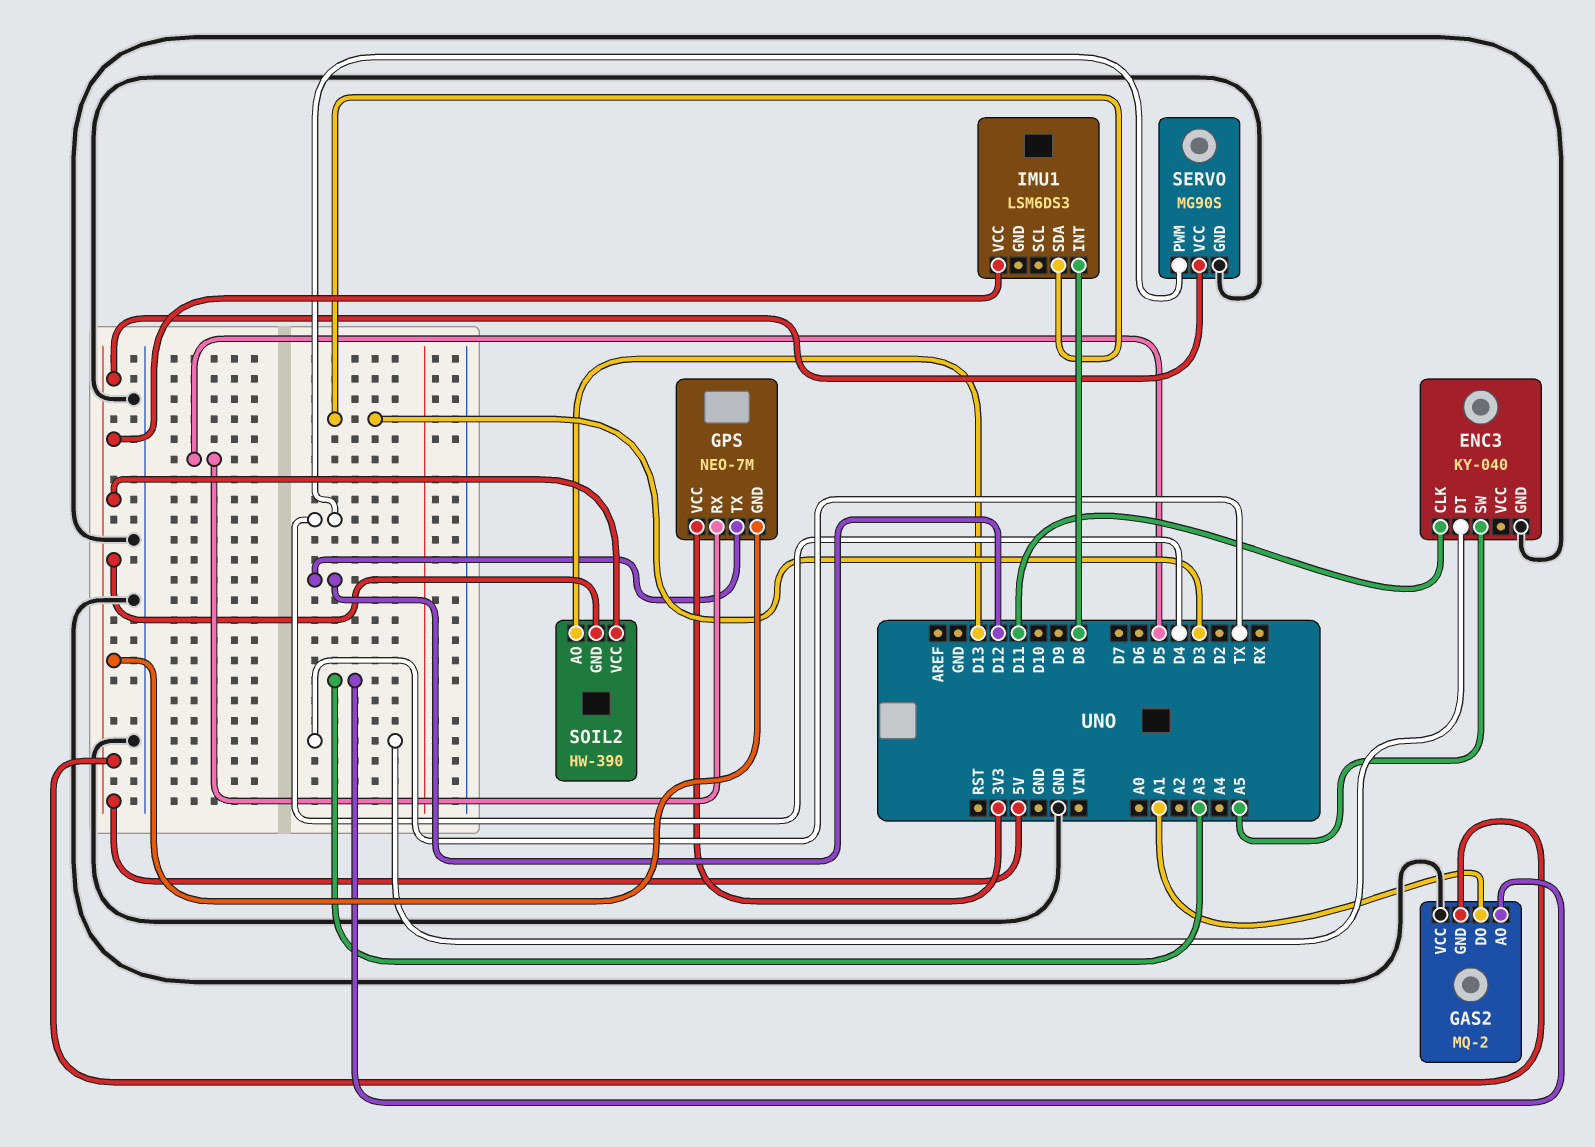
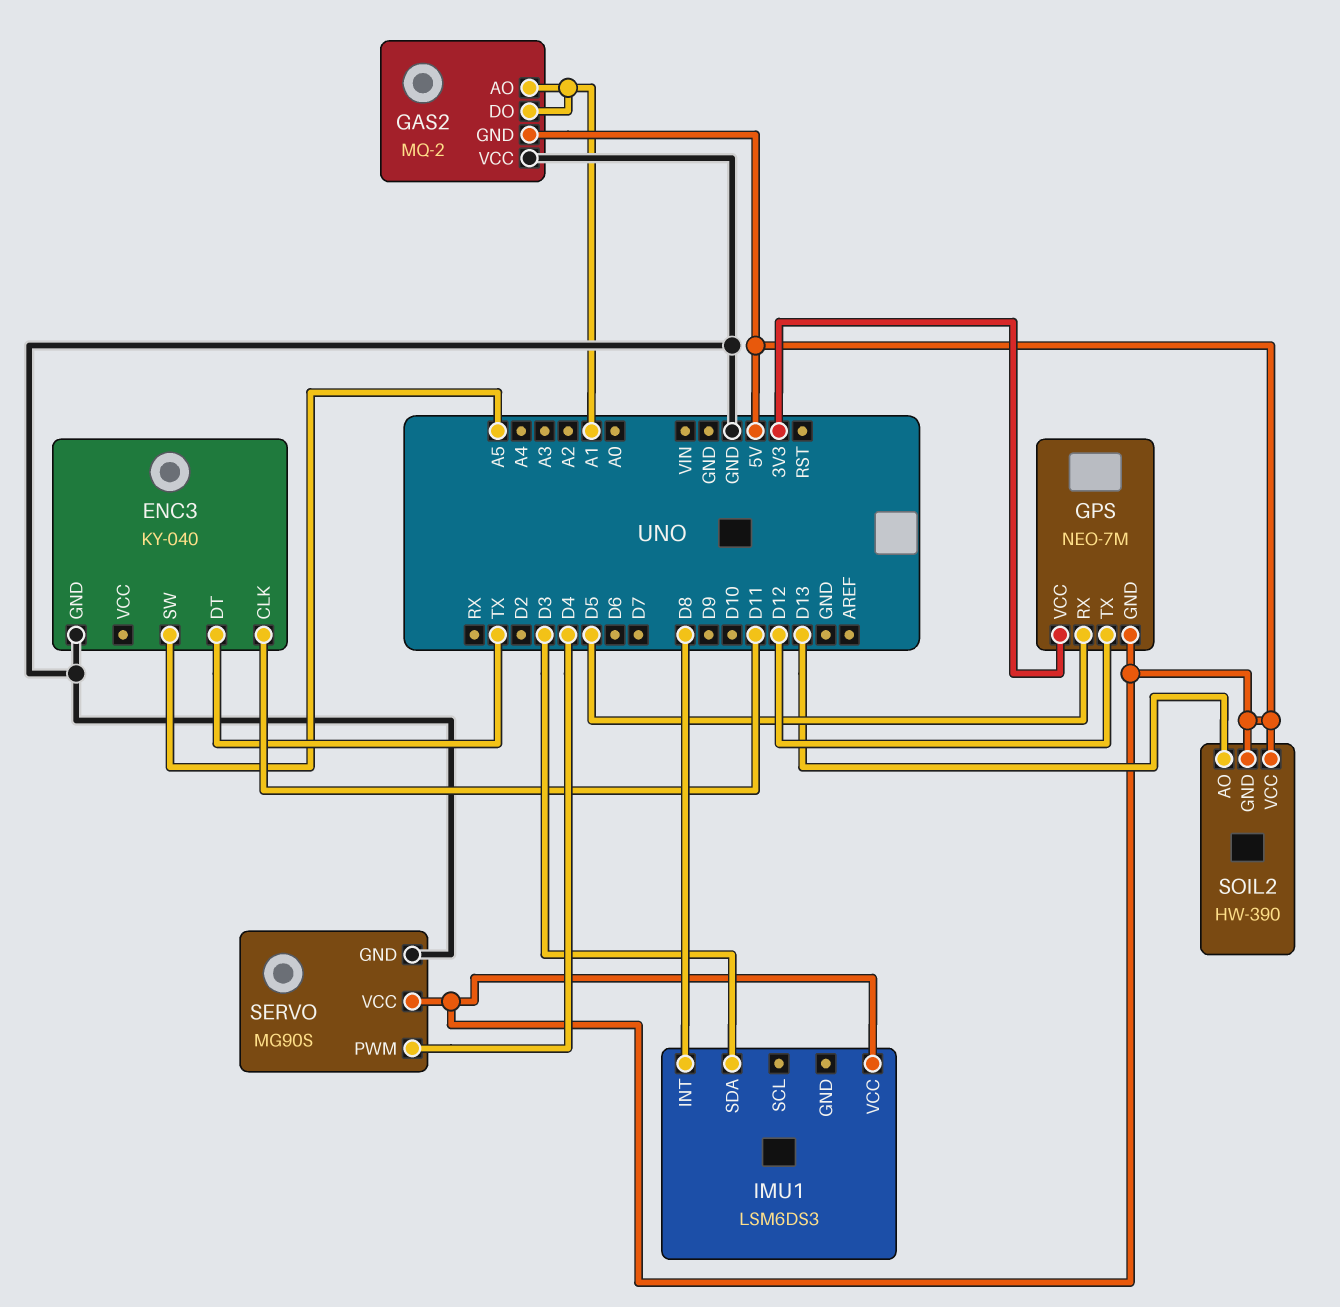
GAS2 pin AO: A3 -> A1

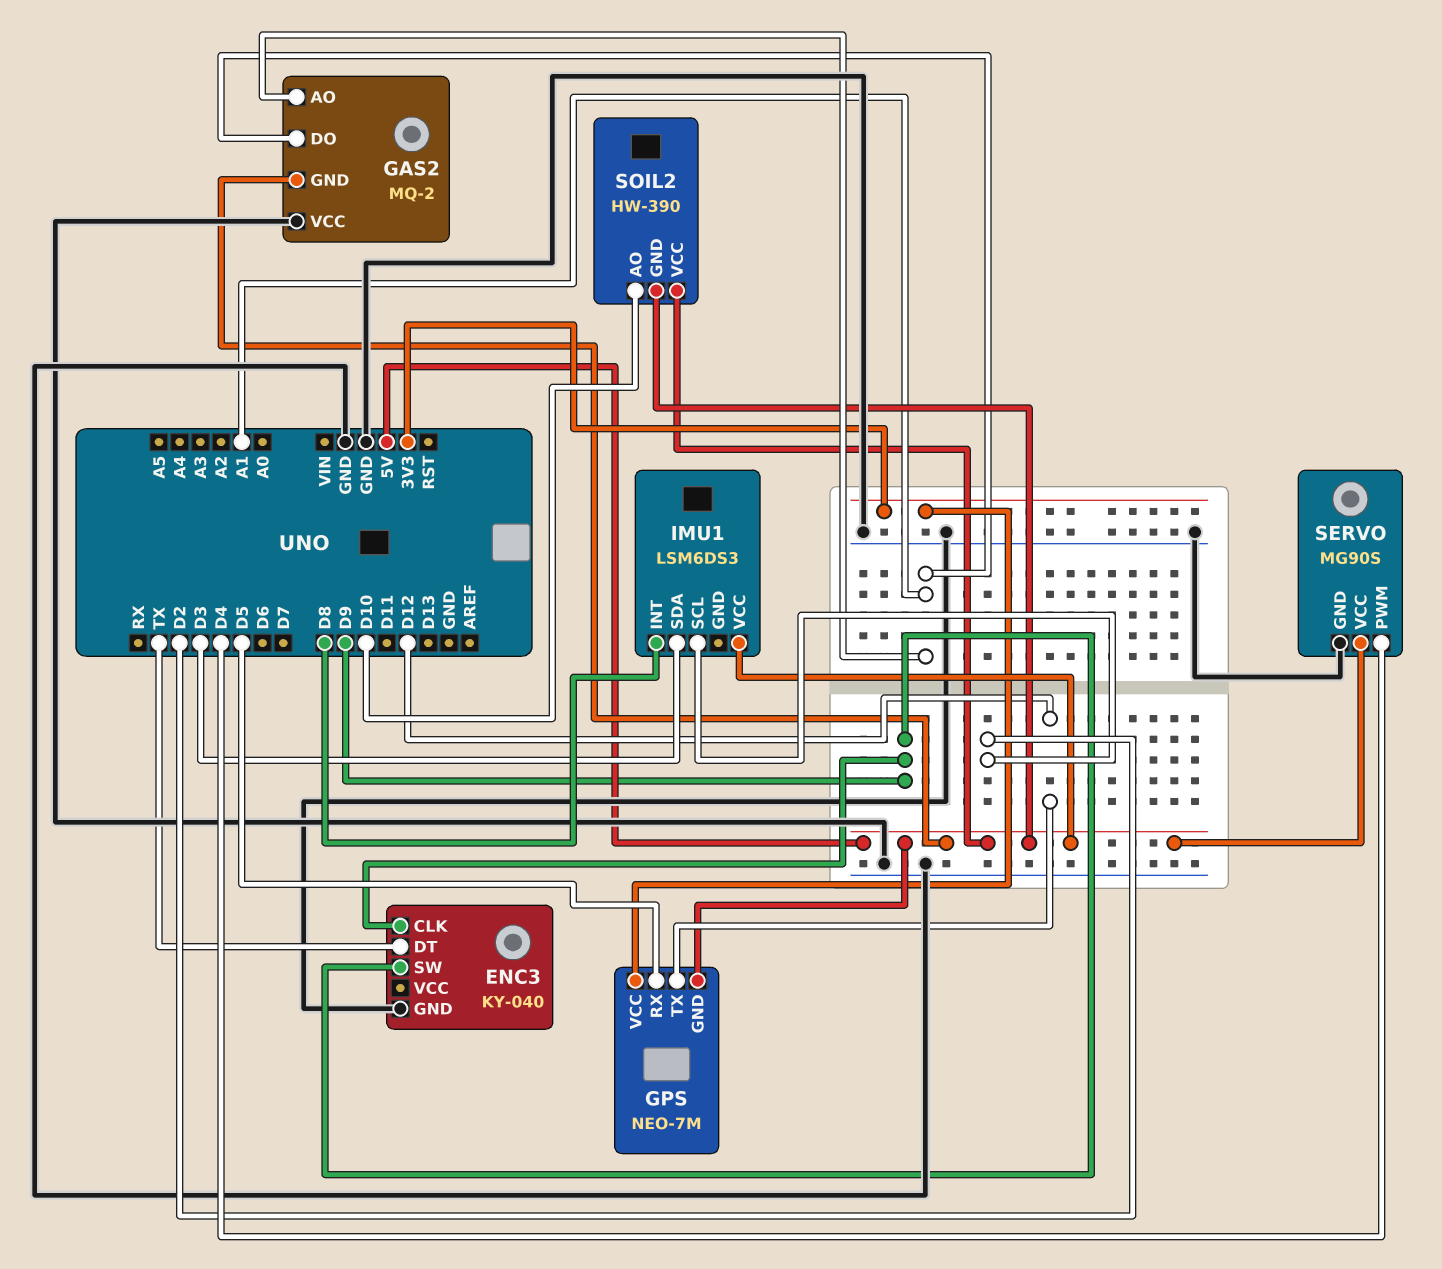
ENC3 pin CLK: D11 -> D9
ENC3 pin SW: A5 -> D9
IMU1 pin SCL: none -> D2
SOIL2 pin AO: D13 -> D10

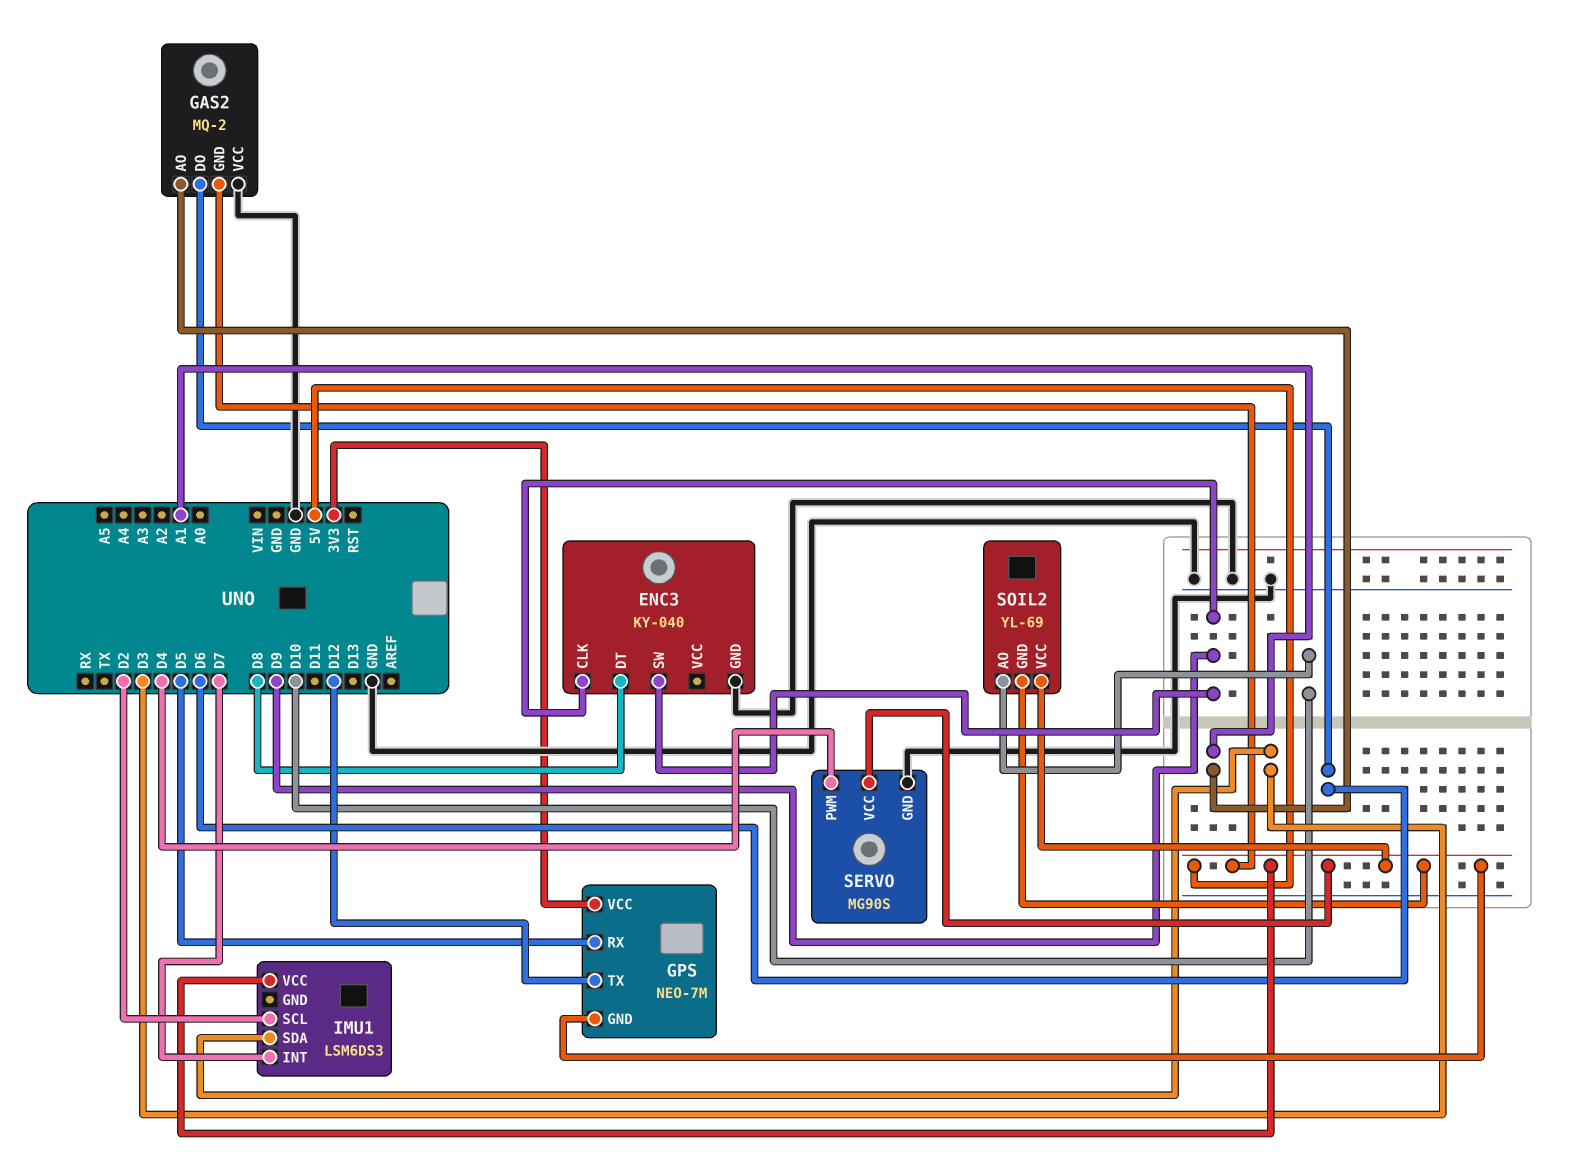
ENC3 pin DT: TX -> D8
GAS2 pin DO: A1 -> D6
IMU1 pin INT: D8 -> D7
SOIL2: HW-390 -> YL-69

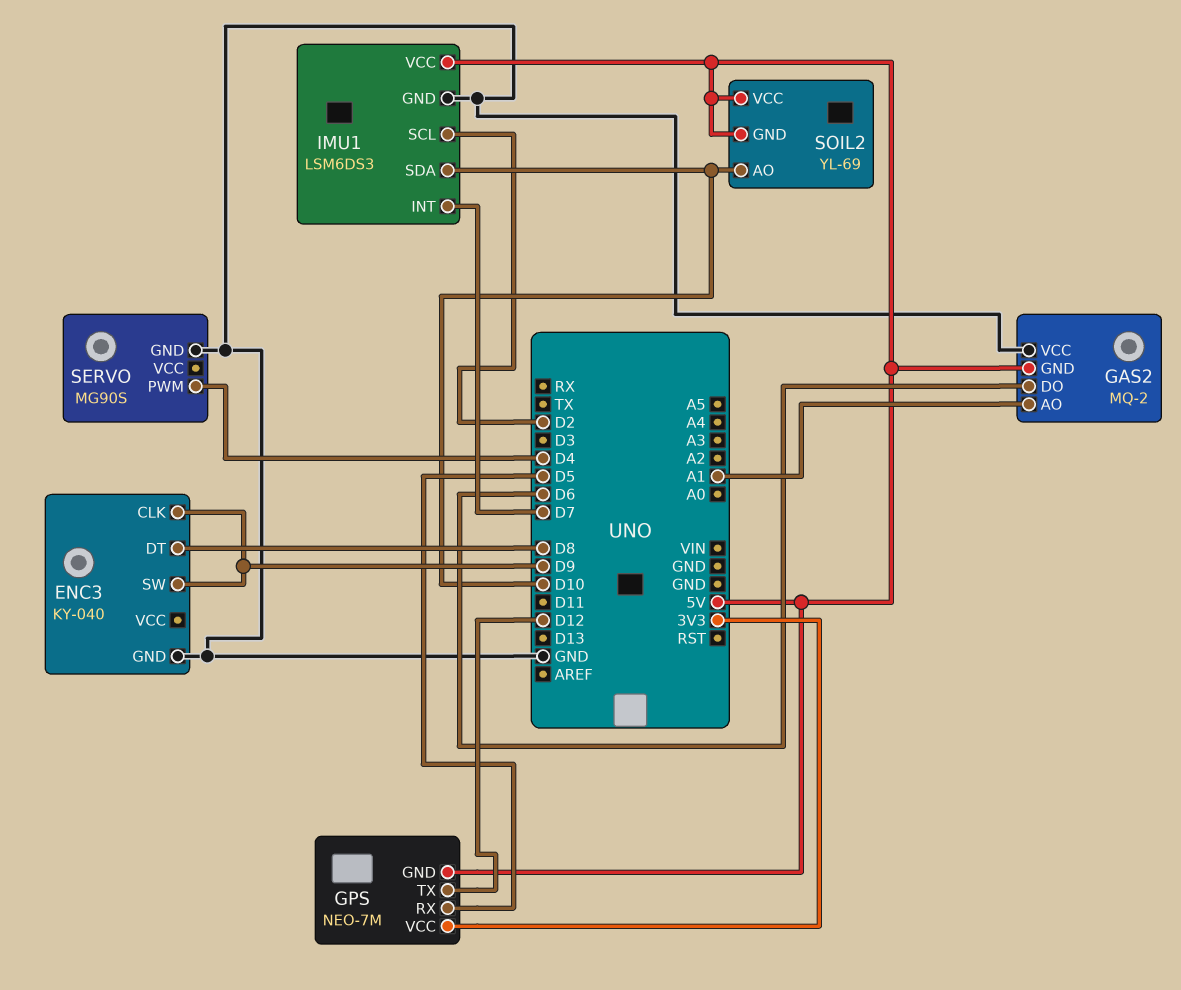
IMU1 pin GND: none -> GND
IMU1 pin SDA: D3 -> D10
SERVO pin VCC: 5V -> none

